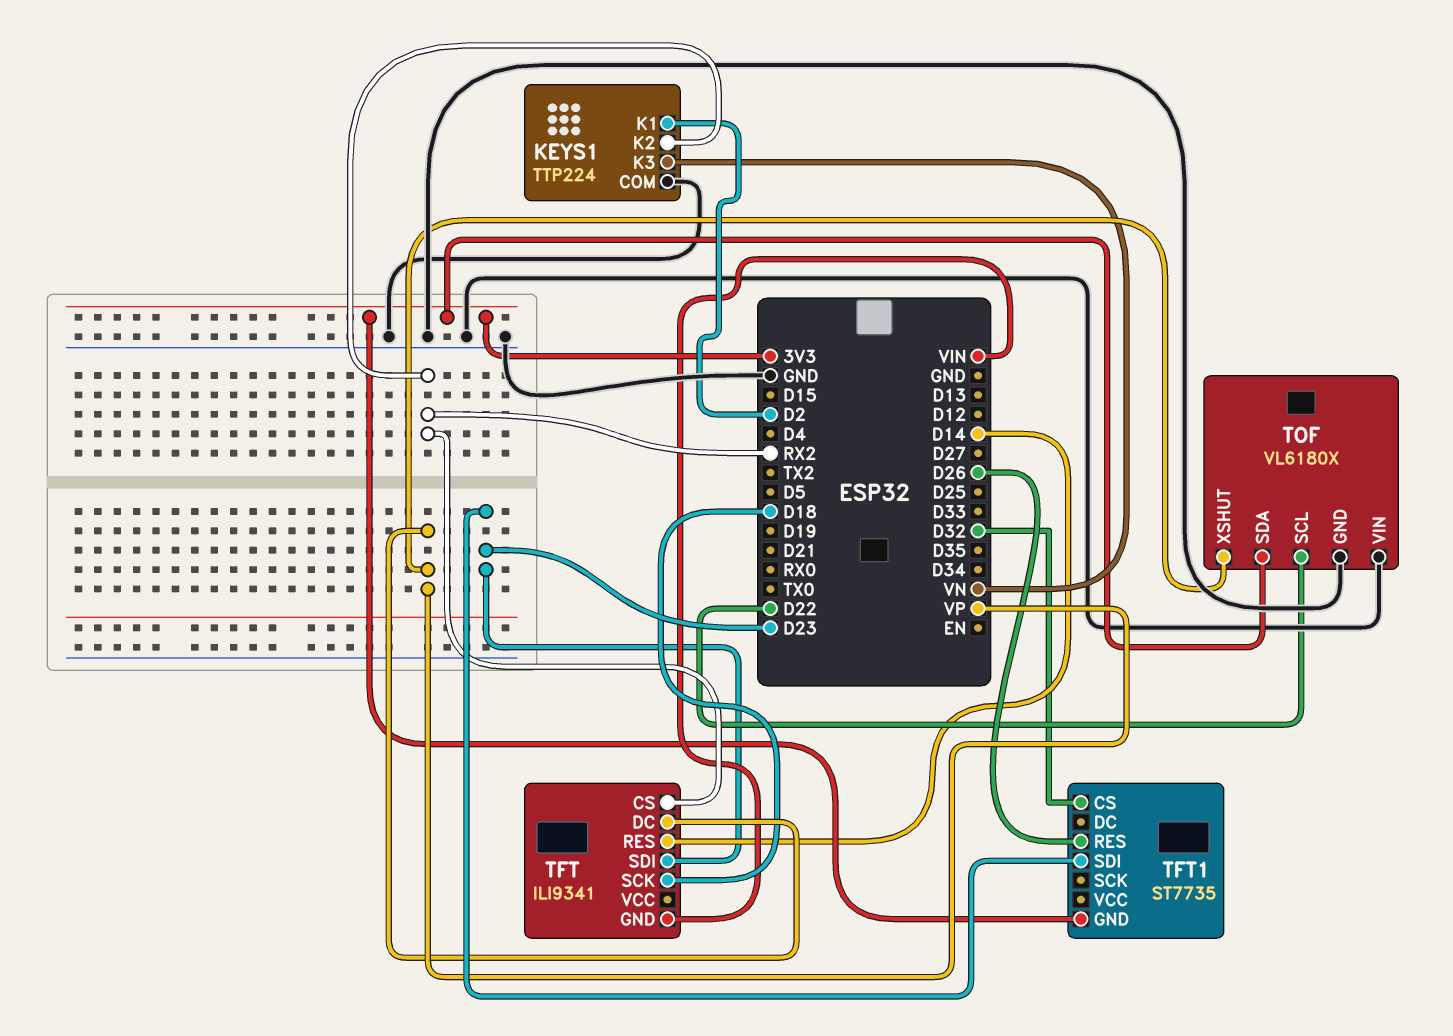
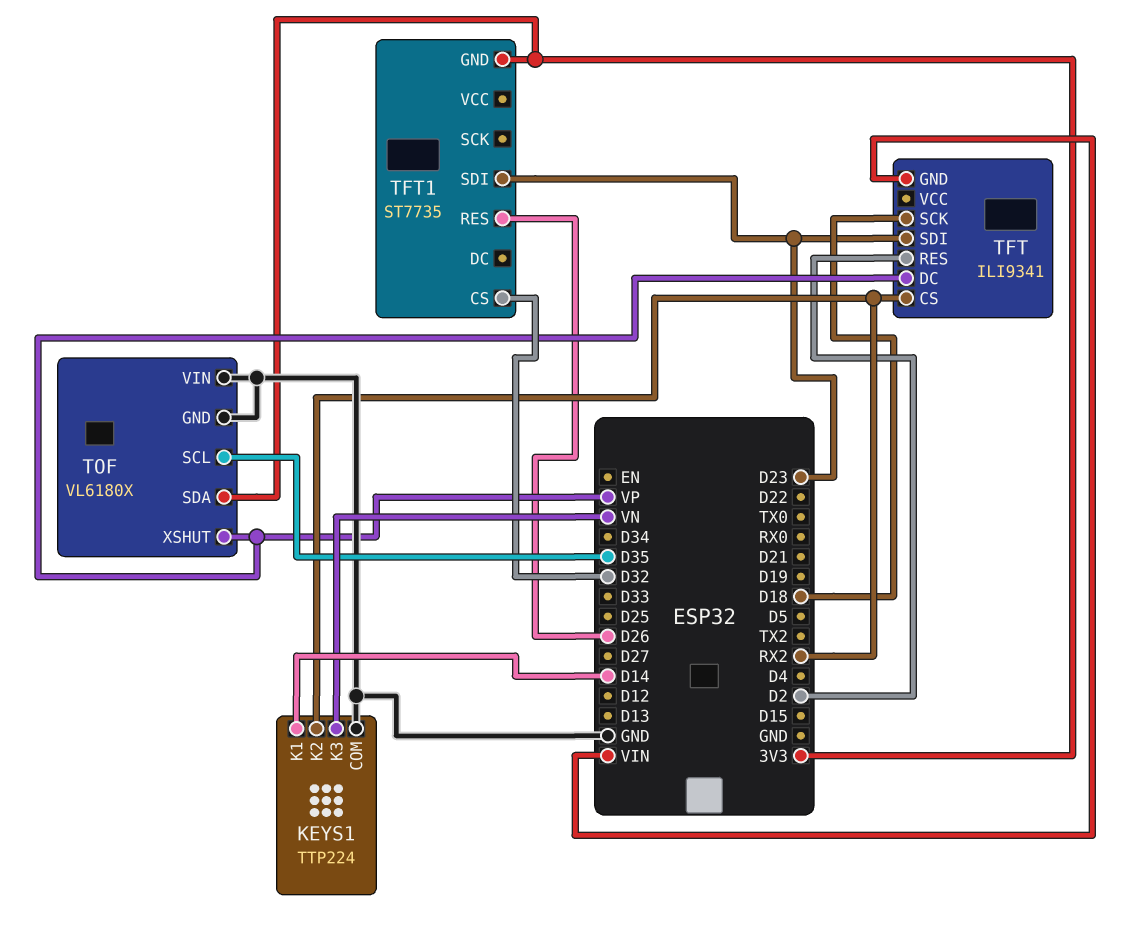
KEYS1 pin K1: D2 -> D14
TFT pin RES: D14 -> D2
TOF pin SCL: D22 -> D35

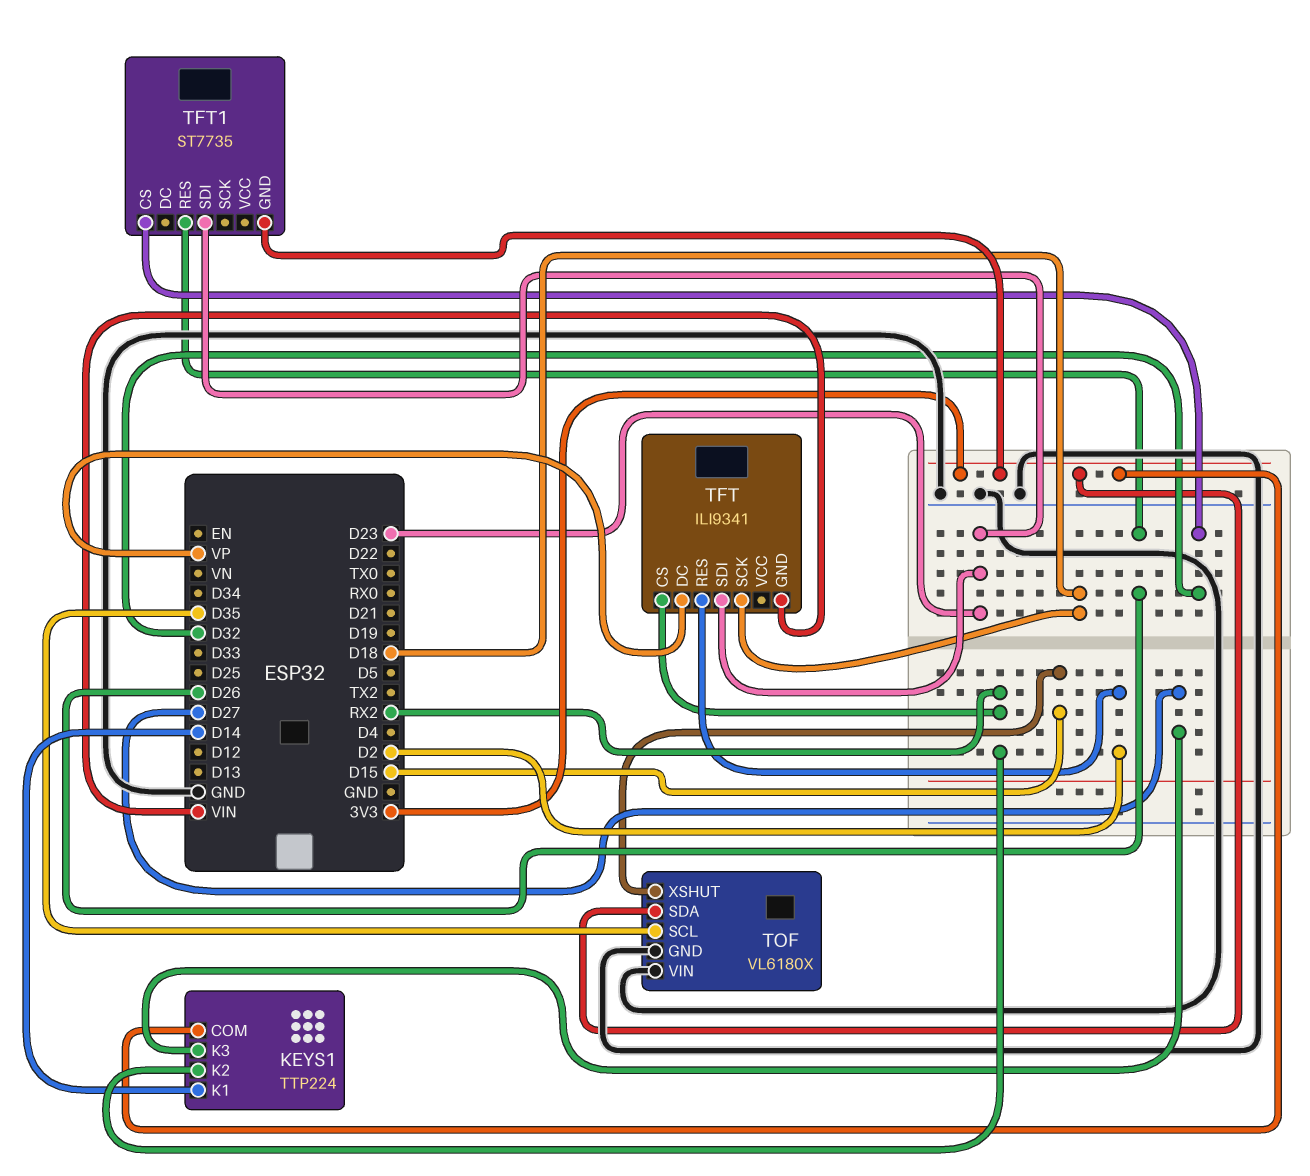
KEYS1 pin COM: GND -> 3V3
KEYS1 pin K3: VN -> D27
TOF pin XSHUT: VP -> D15

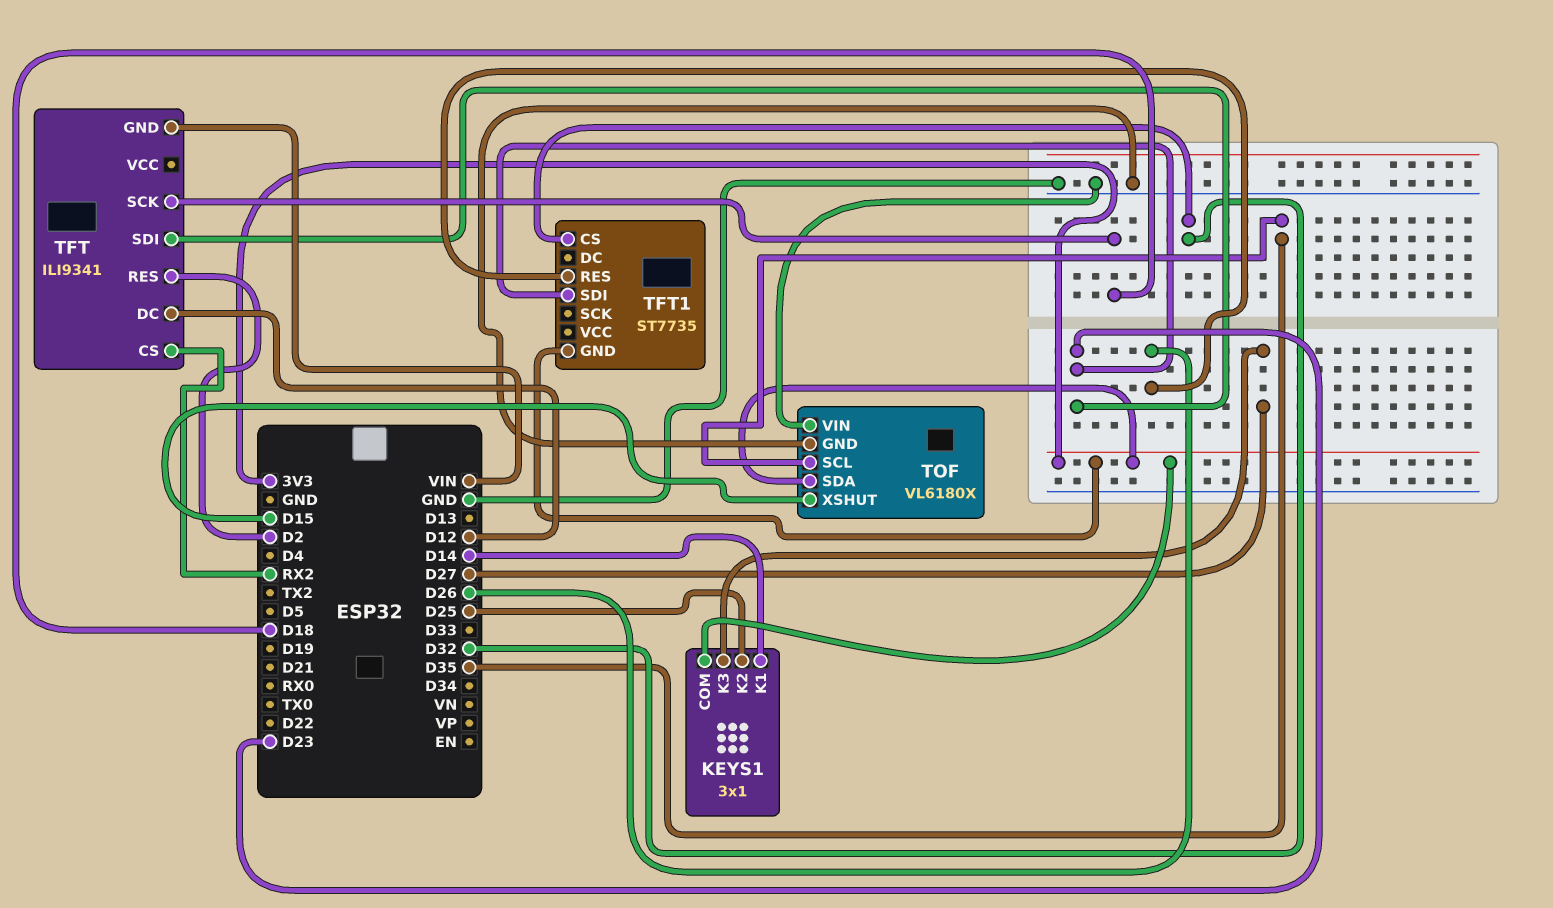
KEYS1: TTP224 -> 3x1
KEYS1 pin K2: RX2 -> D25
TFT pin DC: VP -> D12

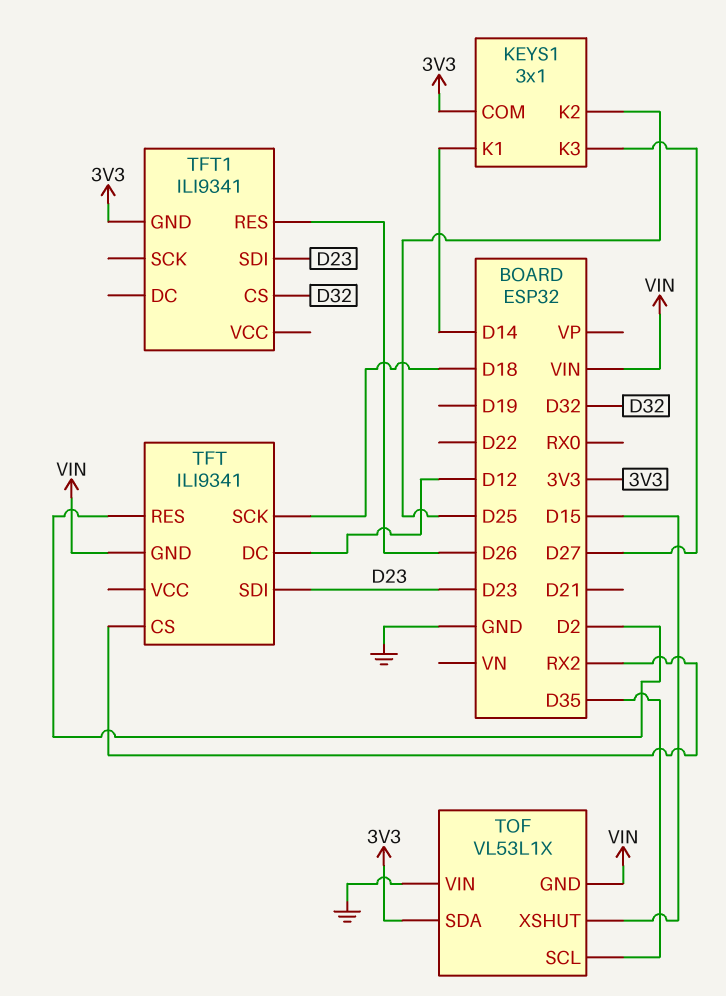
TFT1: ST7735 -> ILI9341
TOF: VL6180X -> VL53L1X
TOF pin GND: GND -> VIN

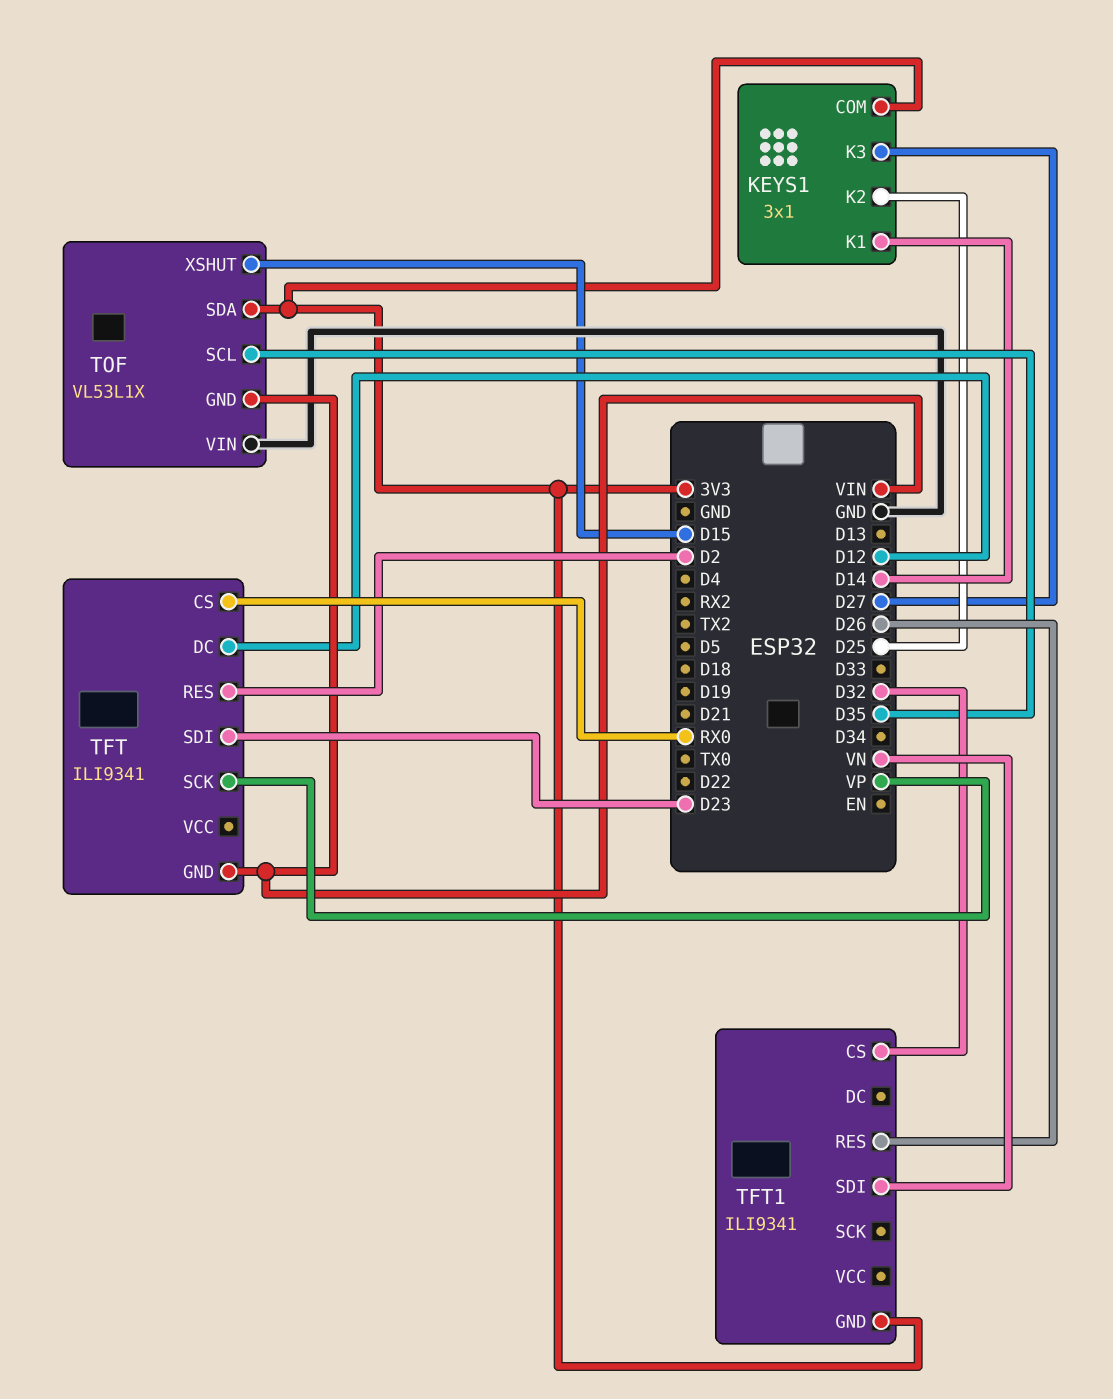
TFT pin CS: RX2 -> RX0
TFT pin SCK: D18 -> VP
TFT1 pin SDI: D23 -> VN

